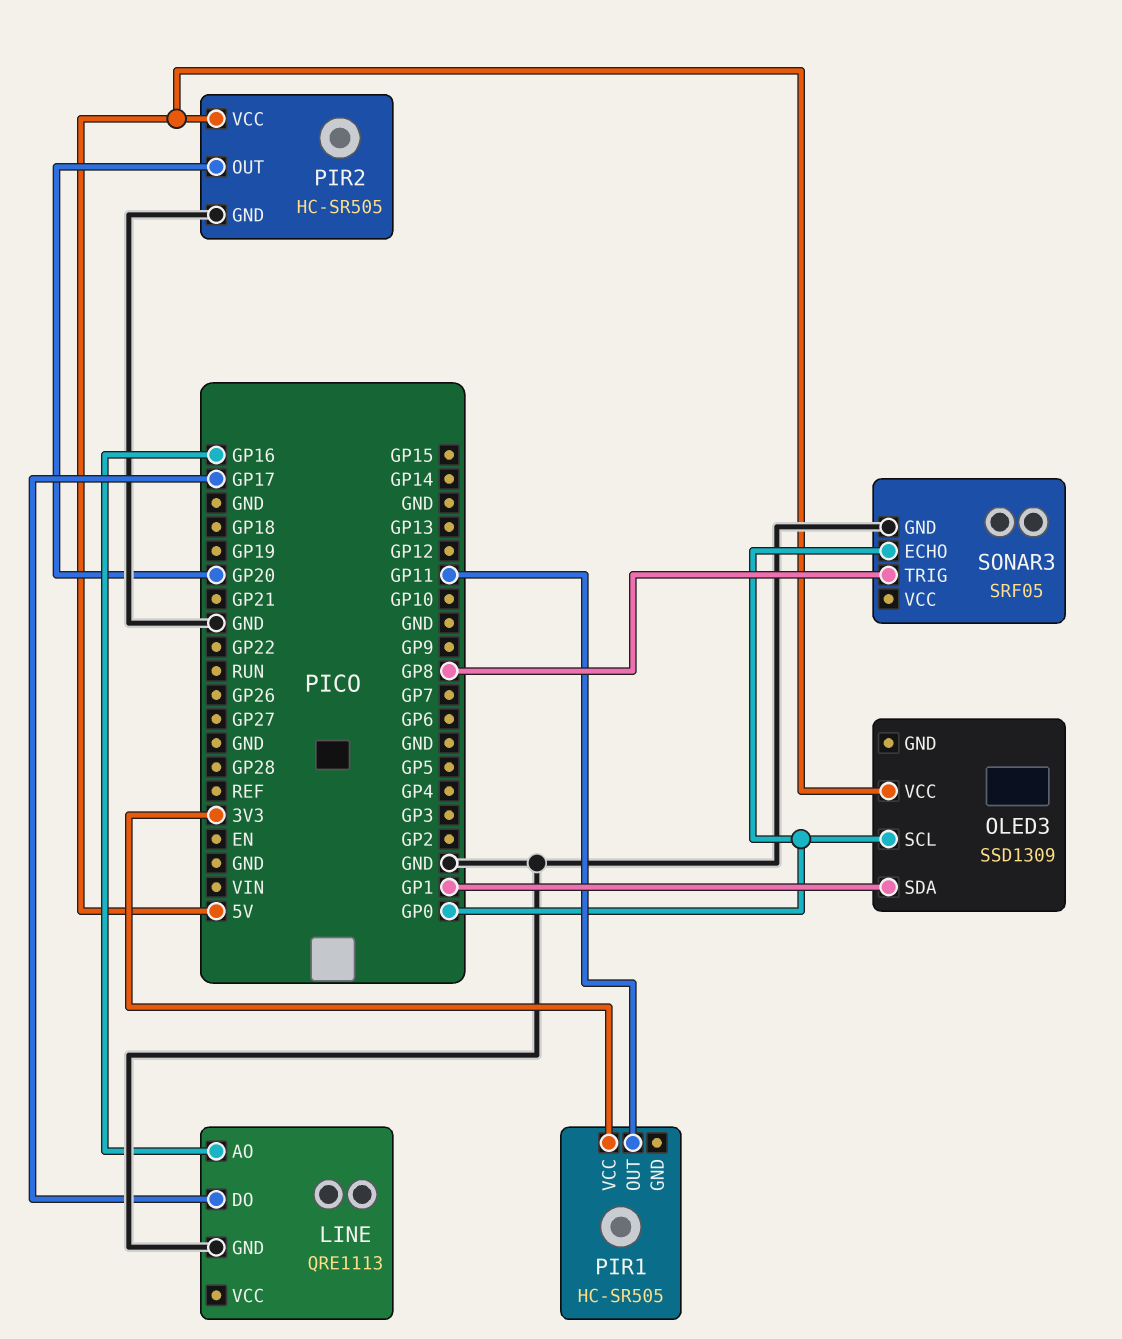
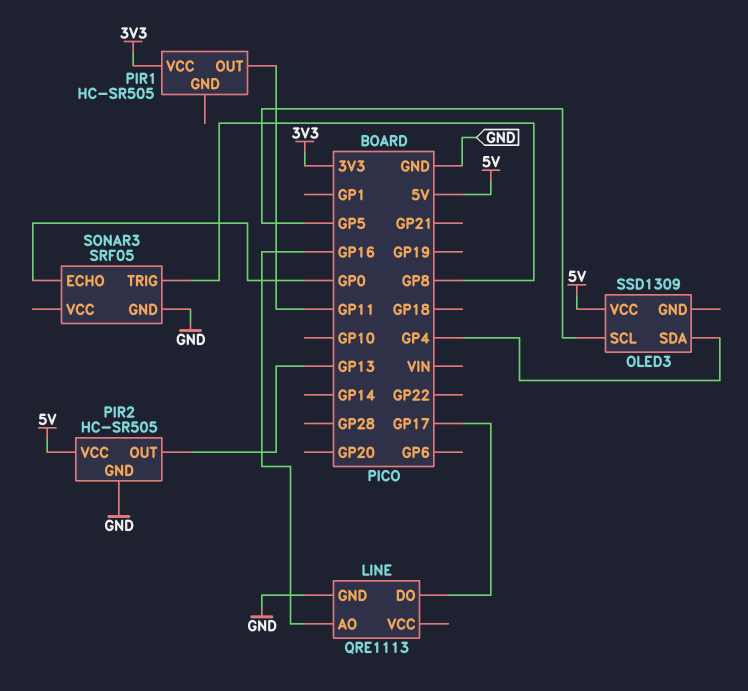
OLED3 pin SCL: GP0 -> GP5
OLED3 pin SDA: GP1 -> GP4
PIR2 pin OUT: GP20 -> GP13

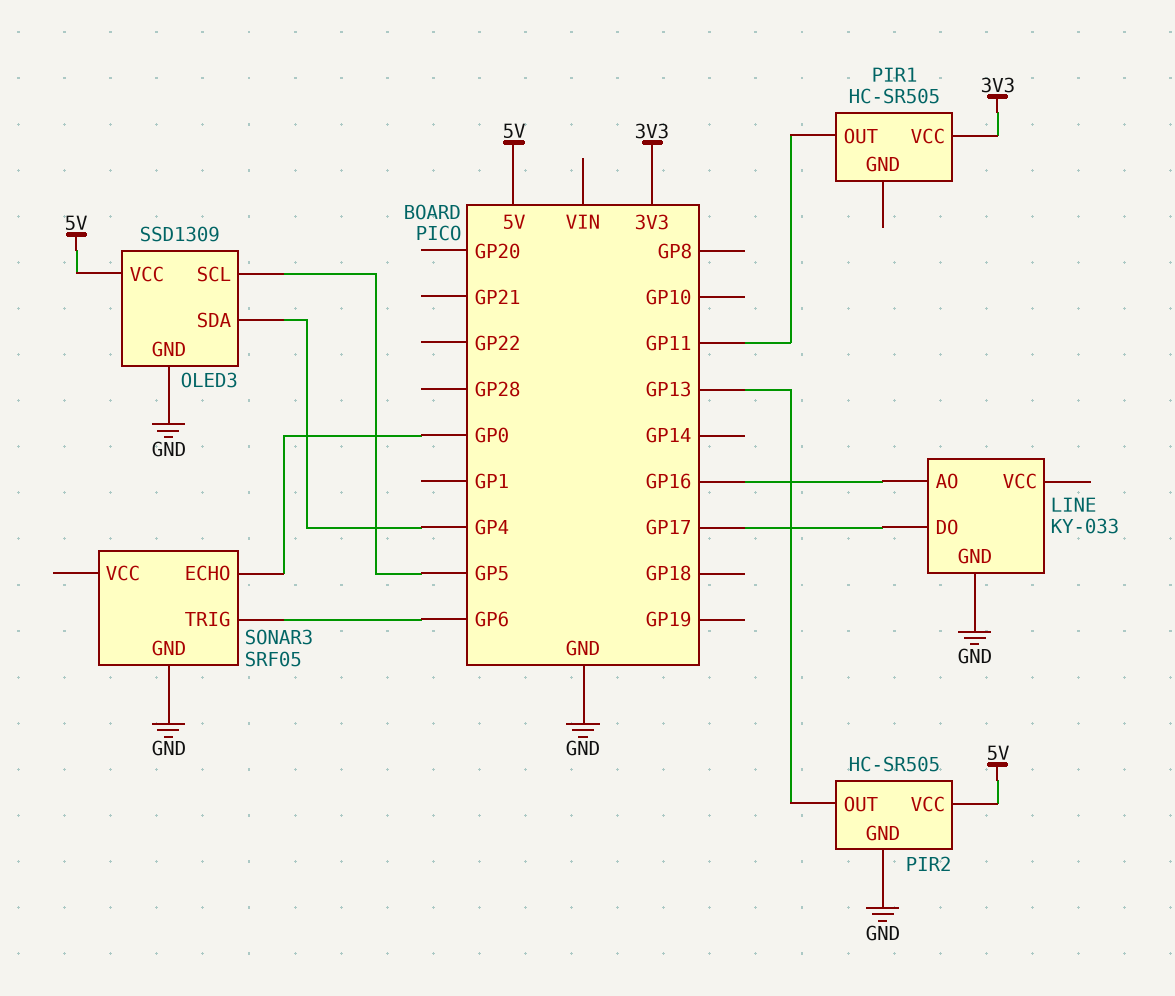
LINE: QRE1113 -> KY-033
OLED3 pin GND: none -> GND
SONAR3 pin TRIG: GP8 -> GP6

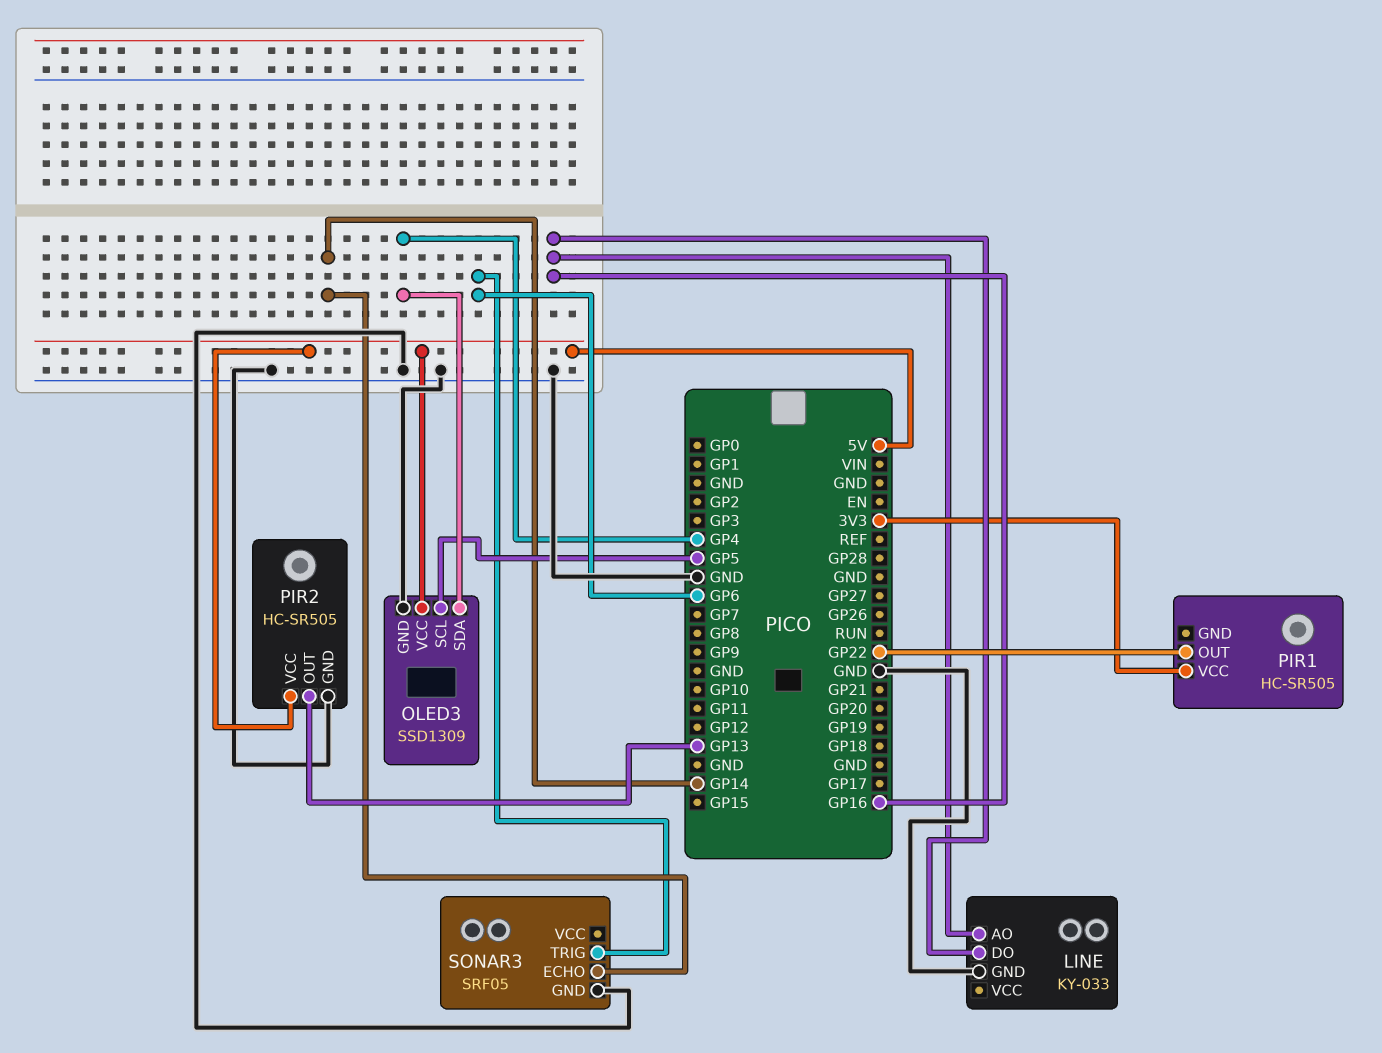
LINE pin DO: GP17 -> GP16
PIR1 pin OUT: GP11 -> GP22
SONAR3 pin ECHO: GP0 -> GP14

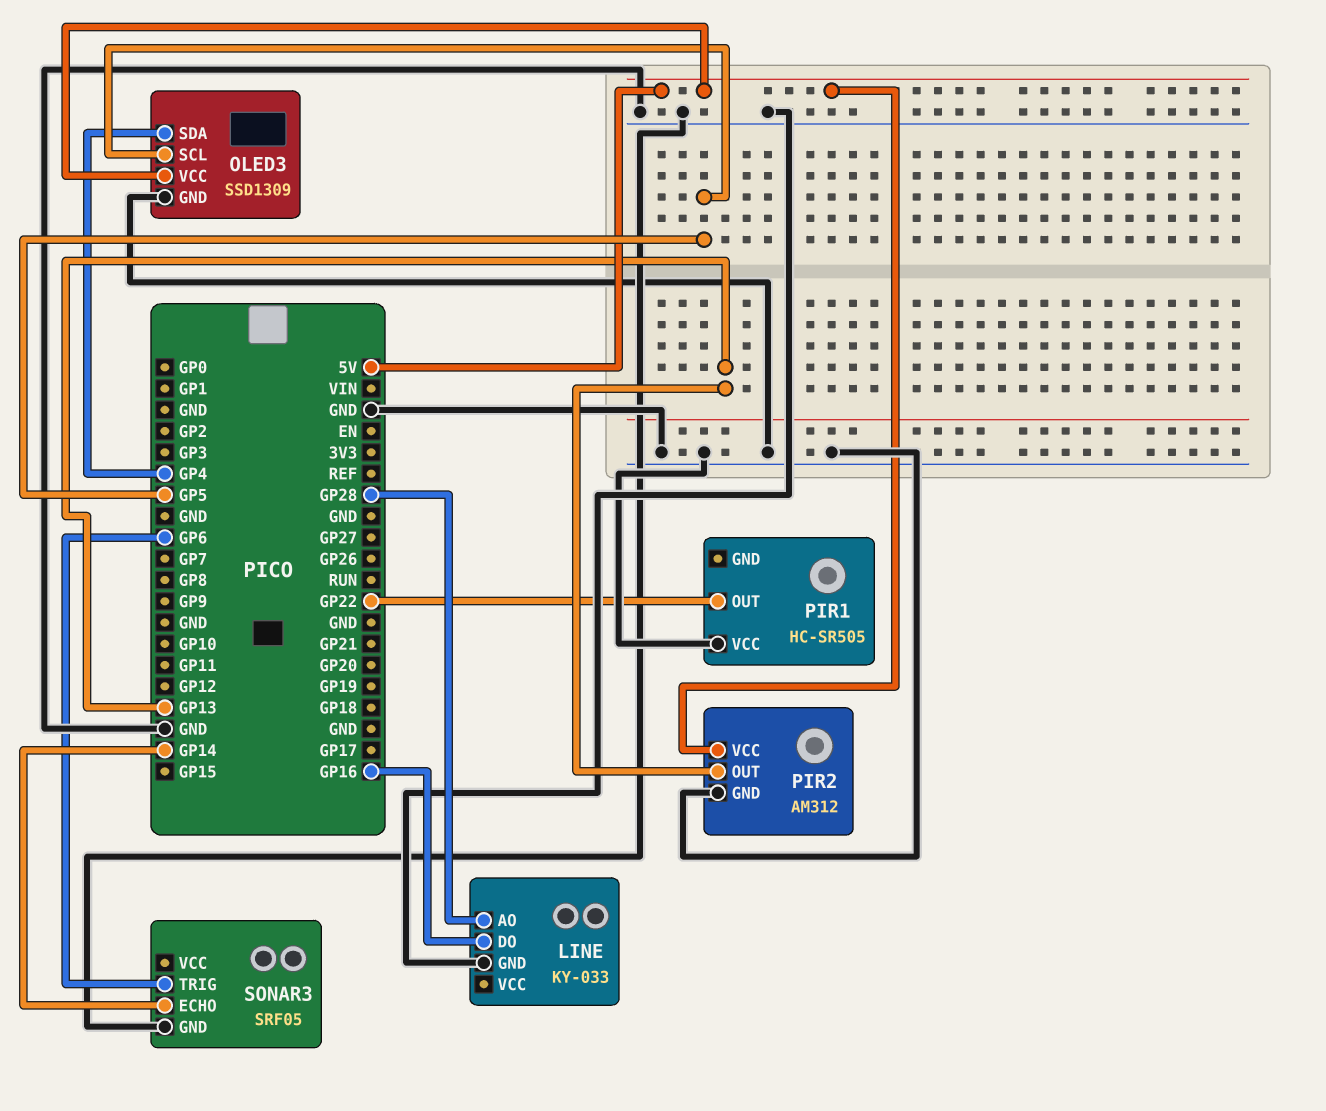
LINE pin AO: GP16 -> GP28
PIR1 pin VCC: 3V3 -> GND
PIR2: HC-SR505 -> AM312

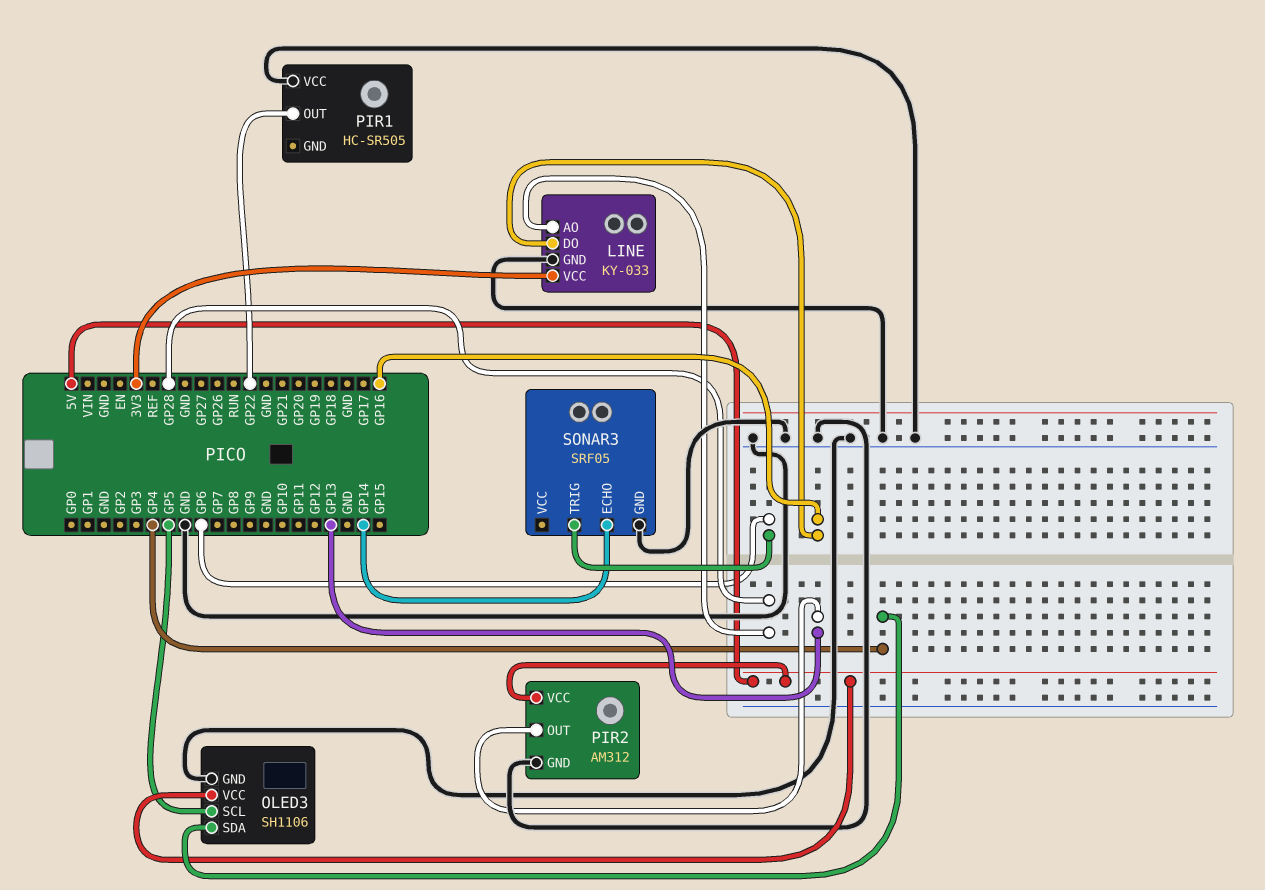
LINE pin VCC: none -> 3V3
OLED3: SSD1309 -> SH1106

